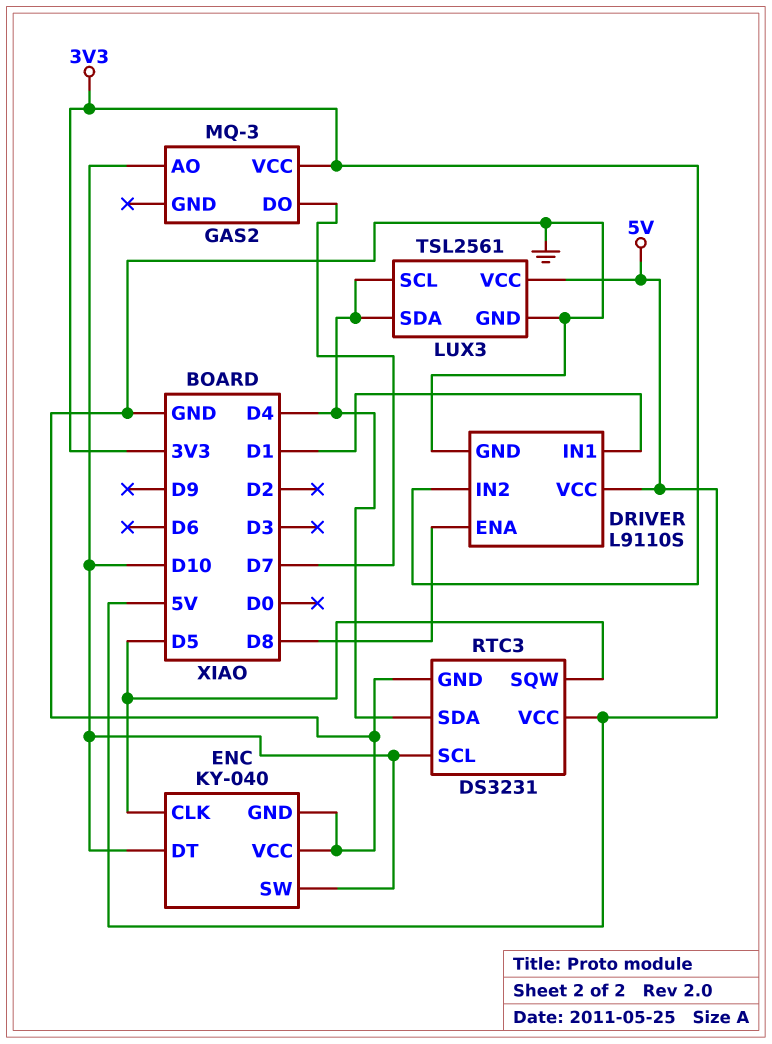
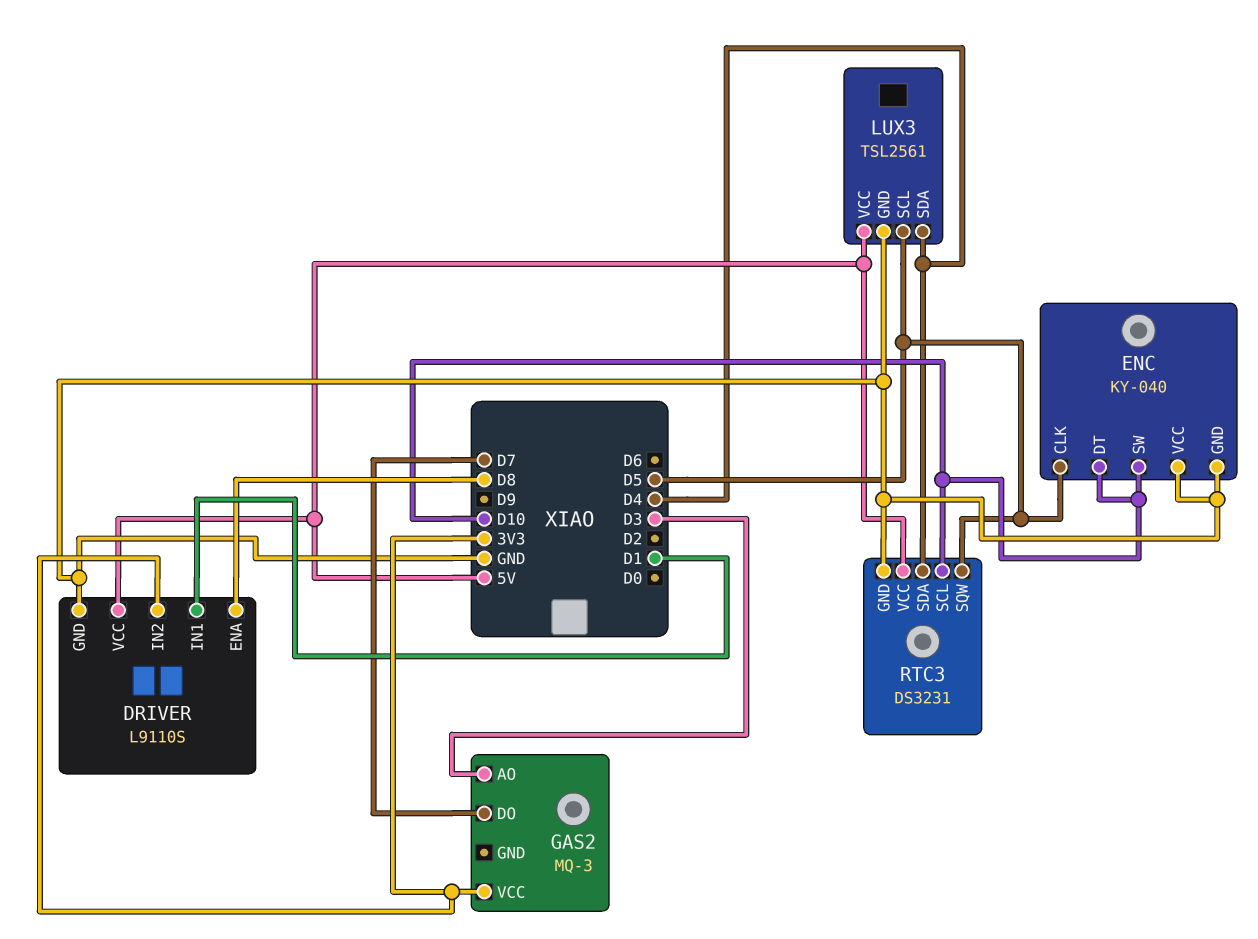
GAS2 pin AO: D10 -> D3
LUX3 pin SCL: D4 -> D5

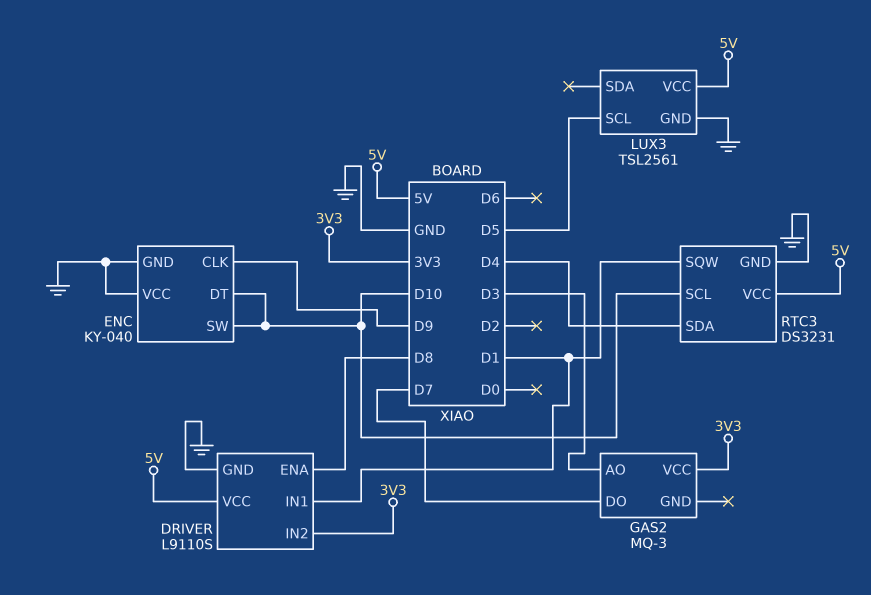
ENC pin CLK: D5 -> D9
LUX3 pin SDA: D4 -> none
RTC3 pin SQW: D5 -> D1

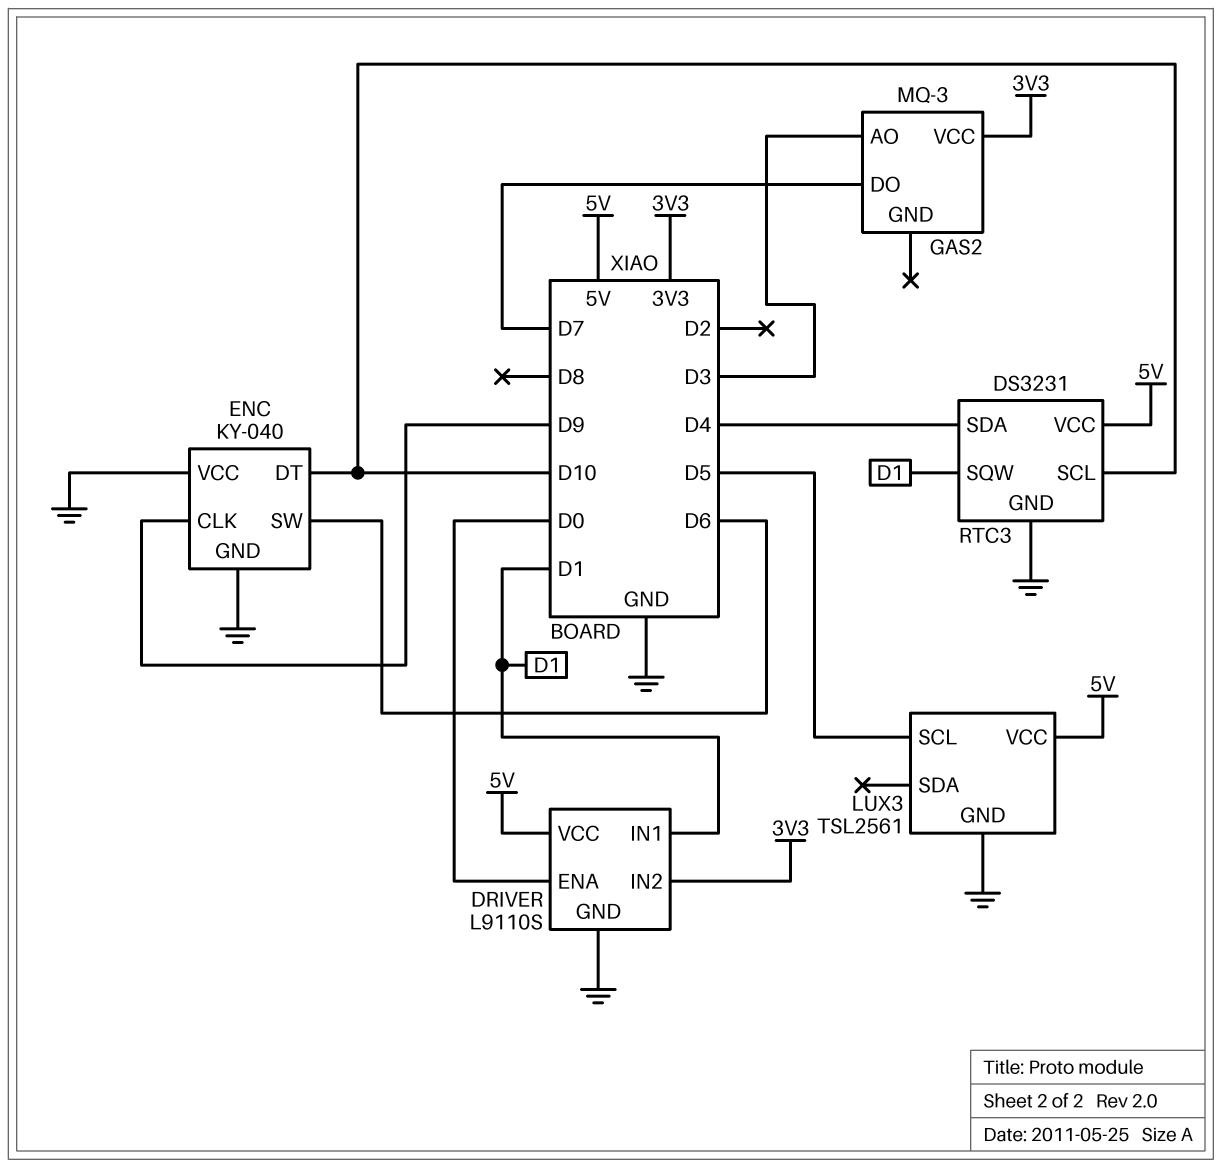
DRIVER pin ENA: D8 -> D0
ENC pin SW: D10 -> D6

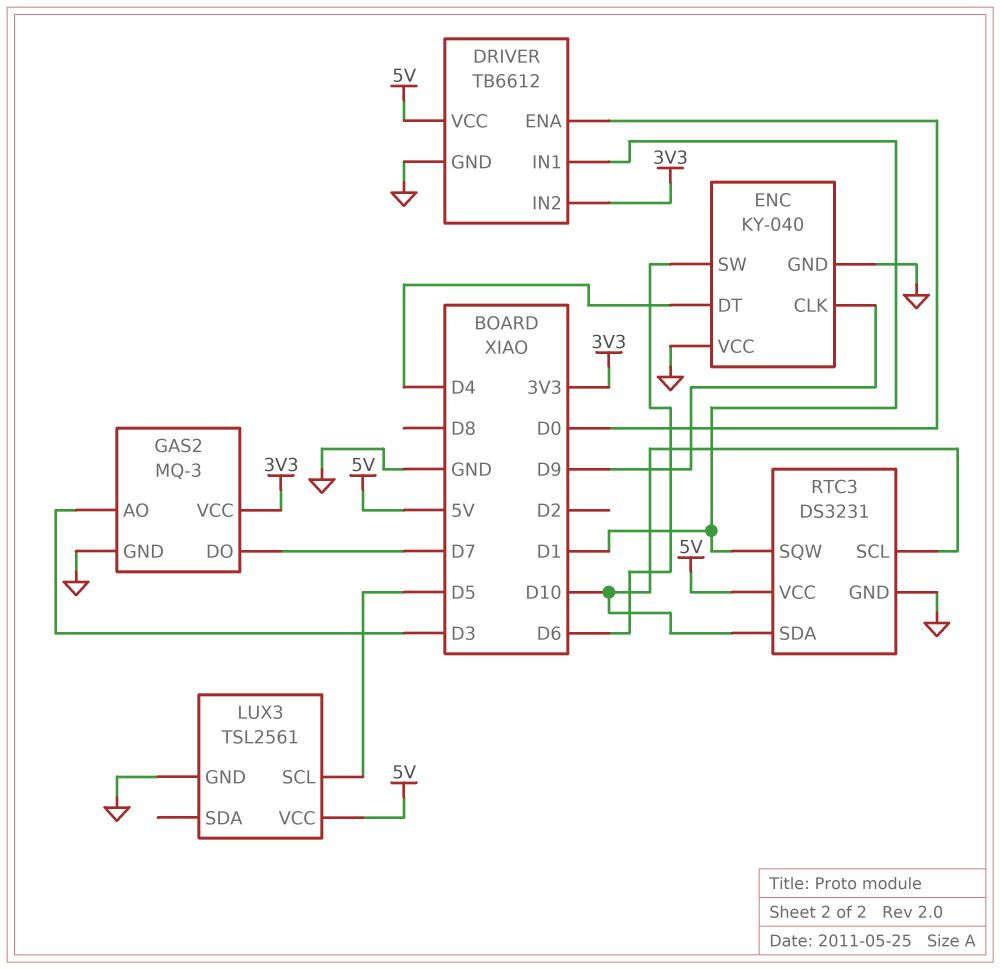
DRIVER: L9110S -> TB6612
ENC pin DT: D10 -> D4
GAS2 pin GND: none -> GND
RTC3 pin SDA: D4 -> D10

